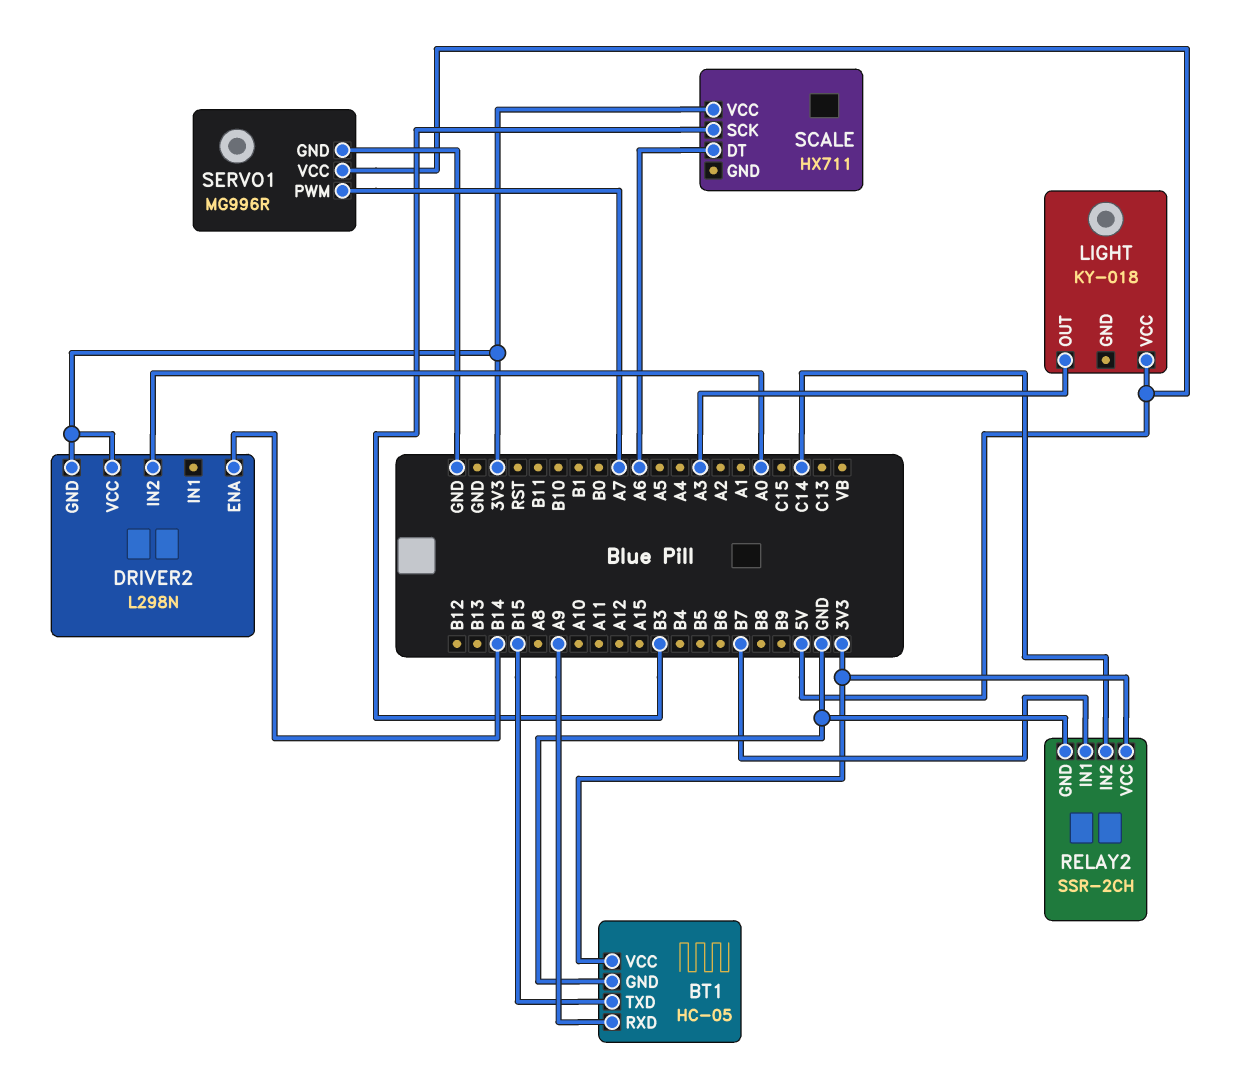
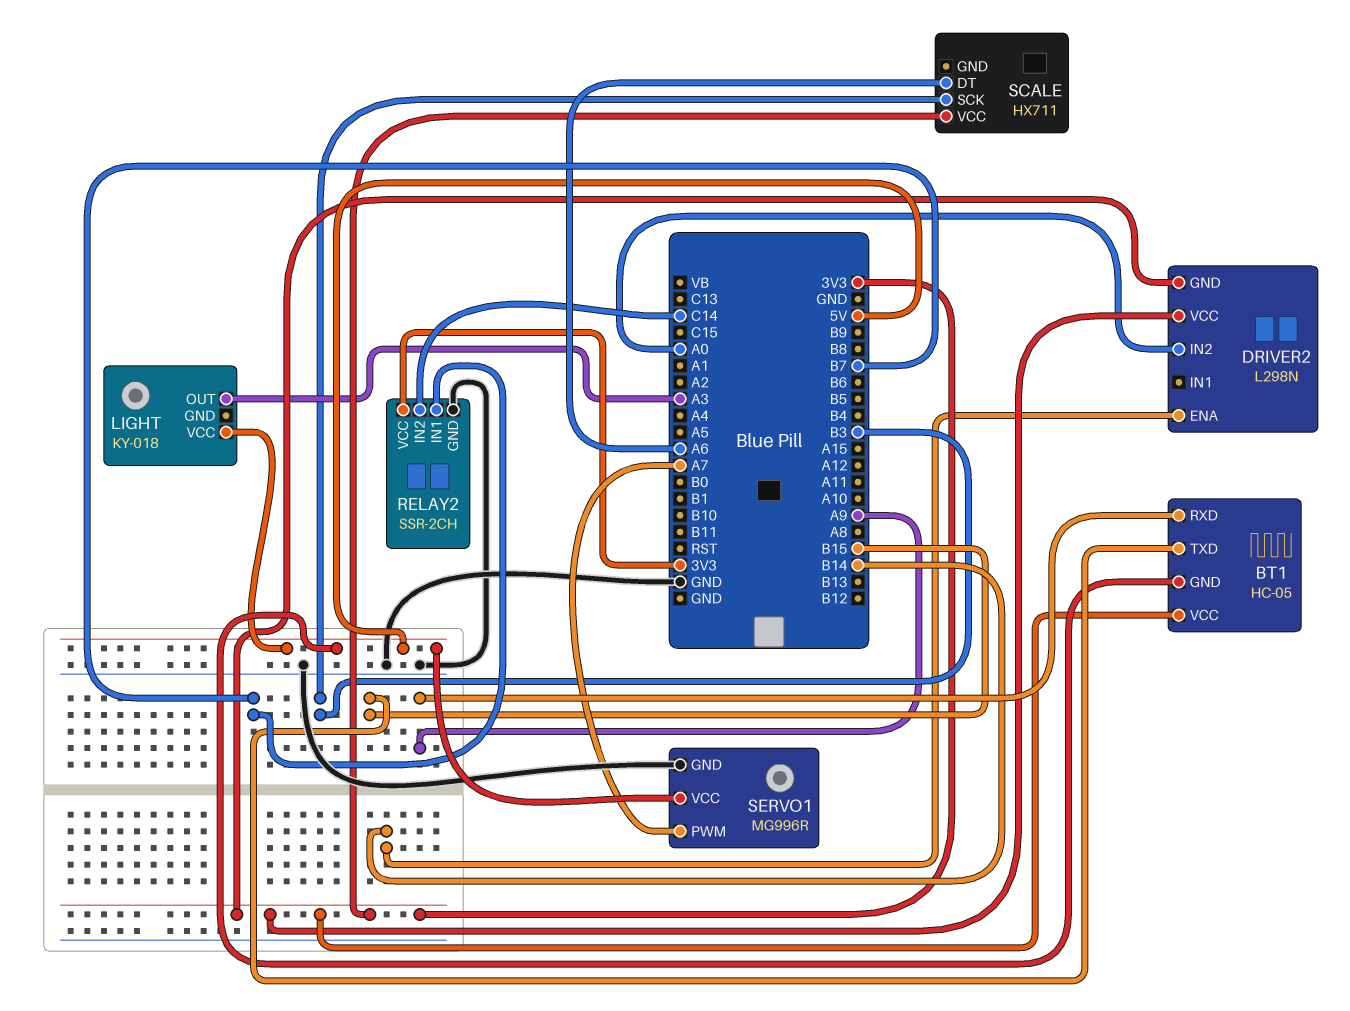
BT1 pin GND: GND -> 5V

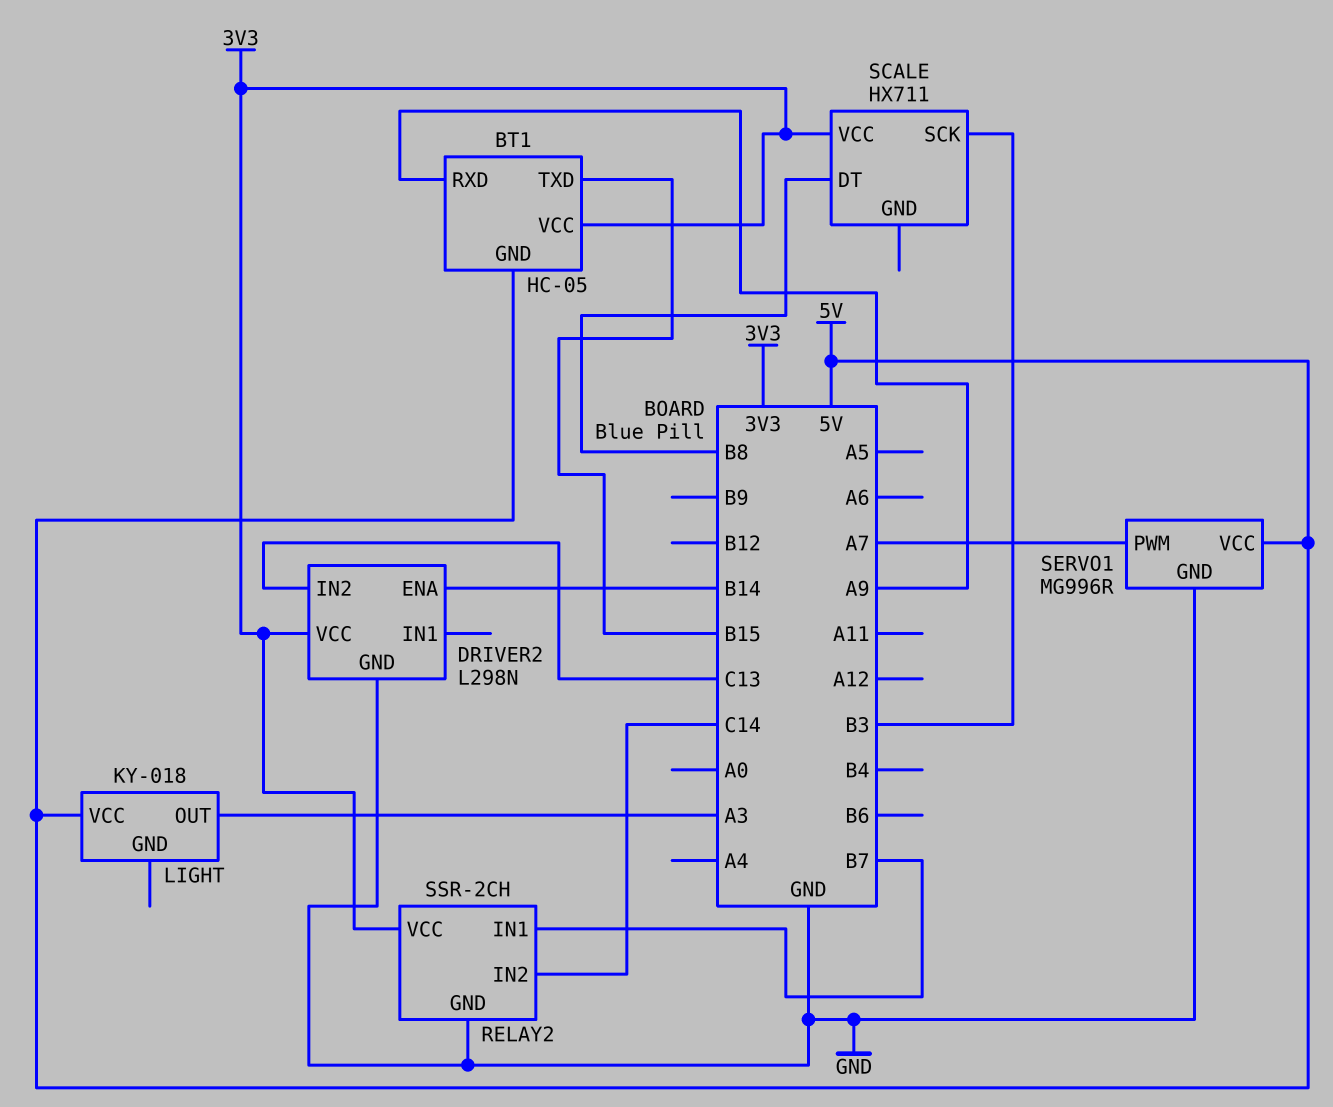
DRIVER2 pin GND: 3V3 -> GND
DRIVER2 pin IN2: A0 -> C13
SCALE pin DT: A6 -> B8

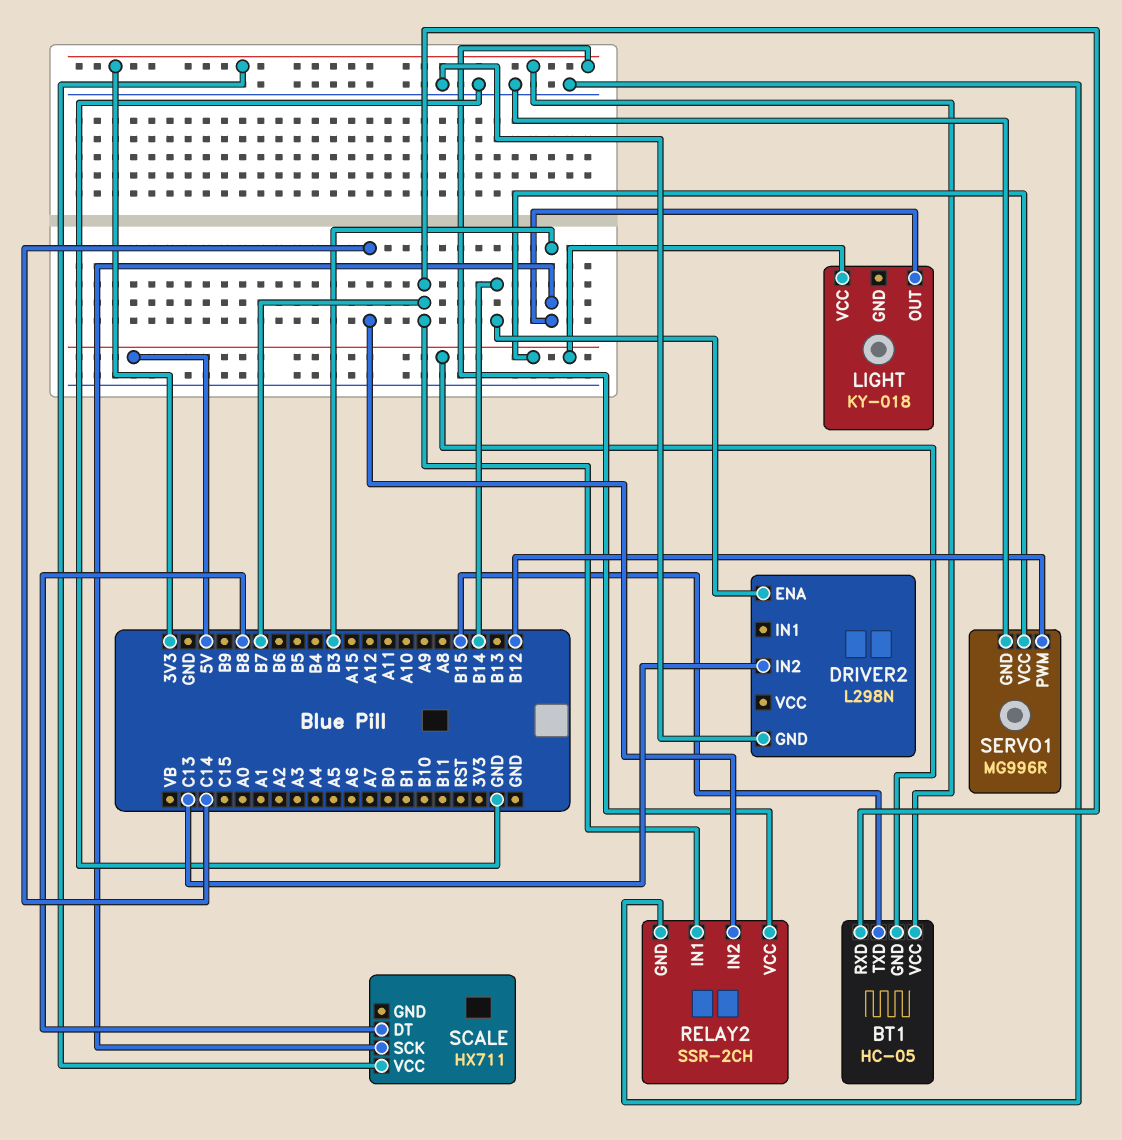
BT1 pin RXD: A9 -> B7
DRIVER2 pin VCC: 3V3 -> none
LIGHT pin OUT: A3 -> B3
SERVO1 pin PWM: A7 -> B12

